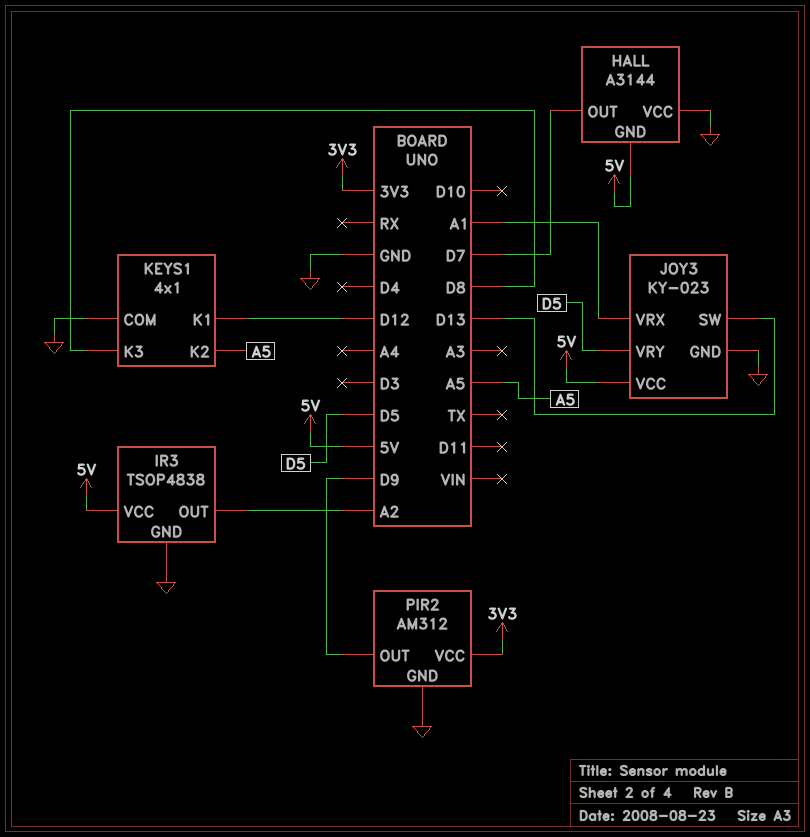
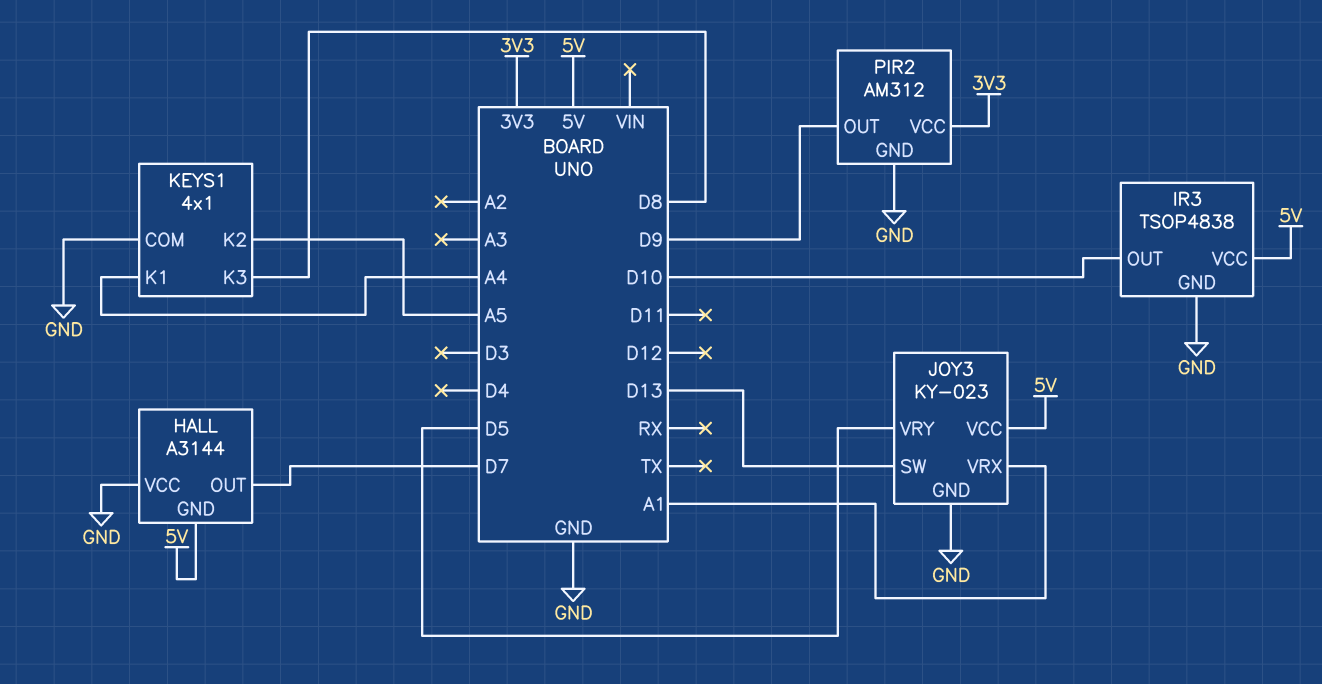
IR3 pin OUT: A2 -> D10
KEYS1 pin K1: D12 -> A4

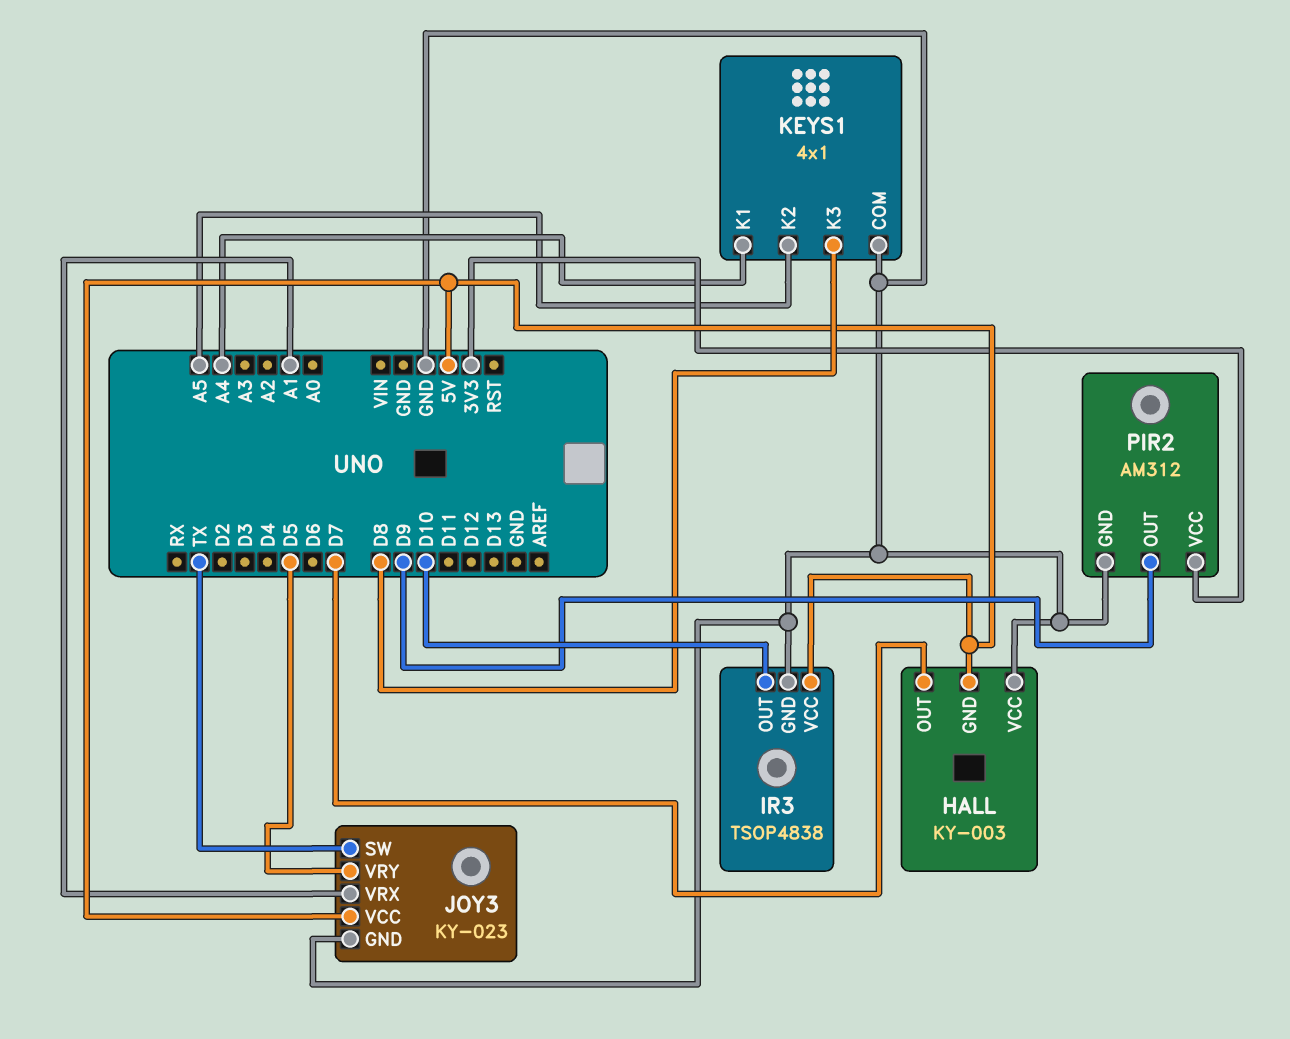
HALL: A3144 -> KY-003
JOY3 pin SW: D13 -> TX

